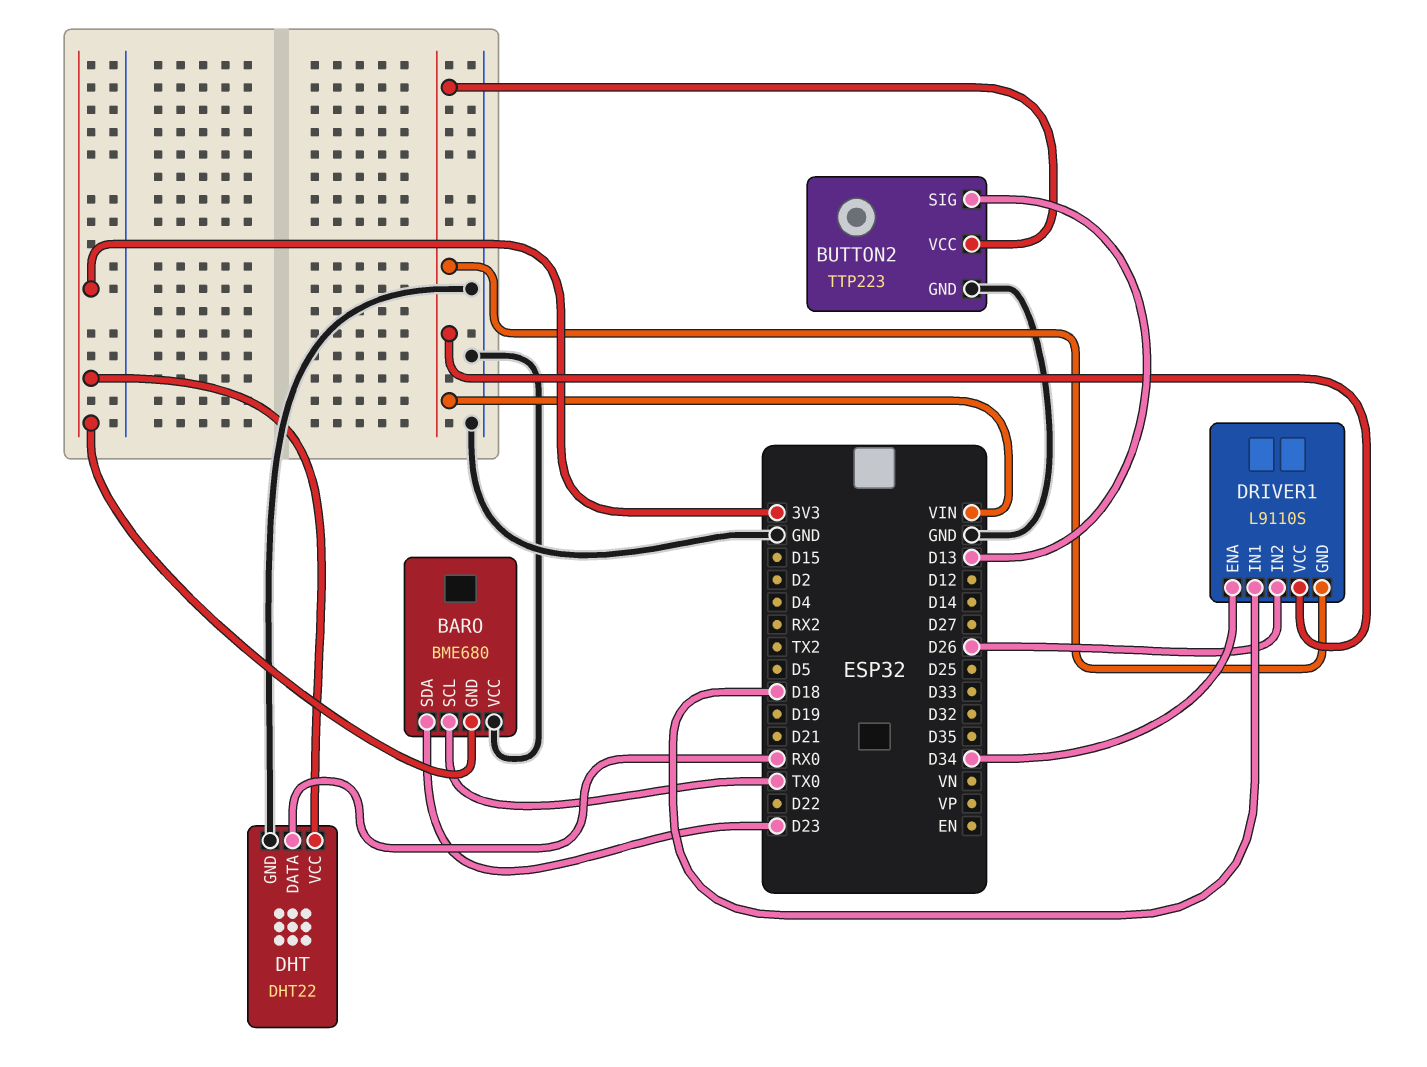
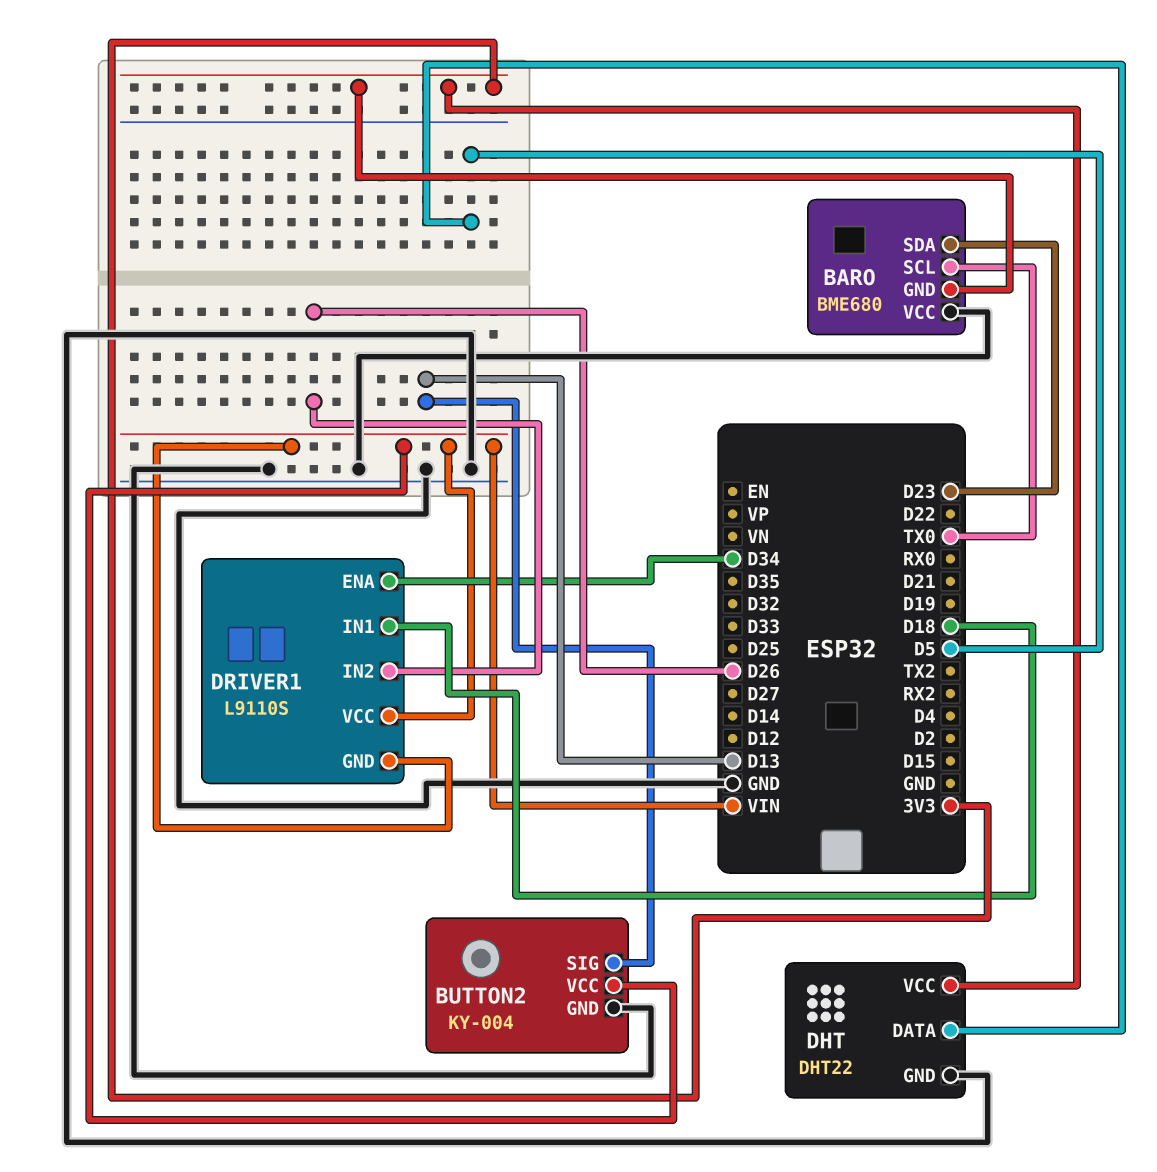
BUTTON2: TTP223 -> KY-004
DHT pin DATA: RX0 -> D5

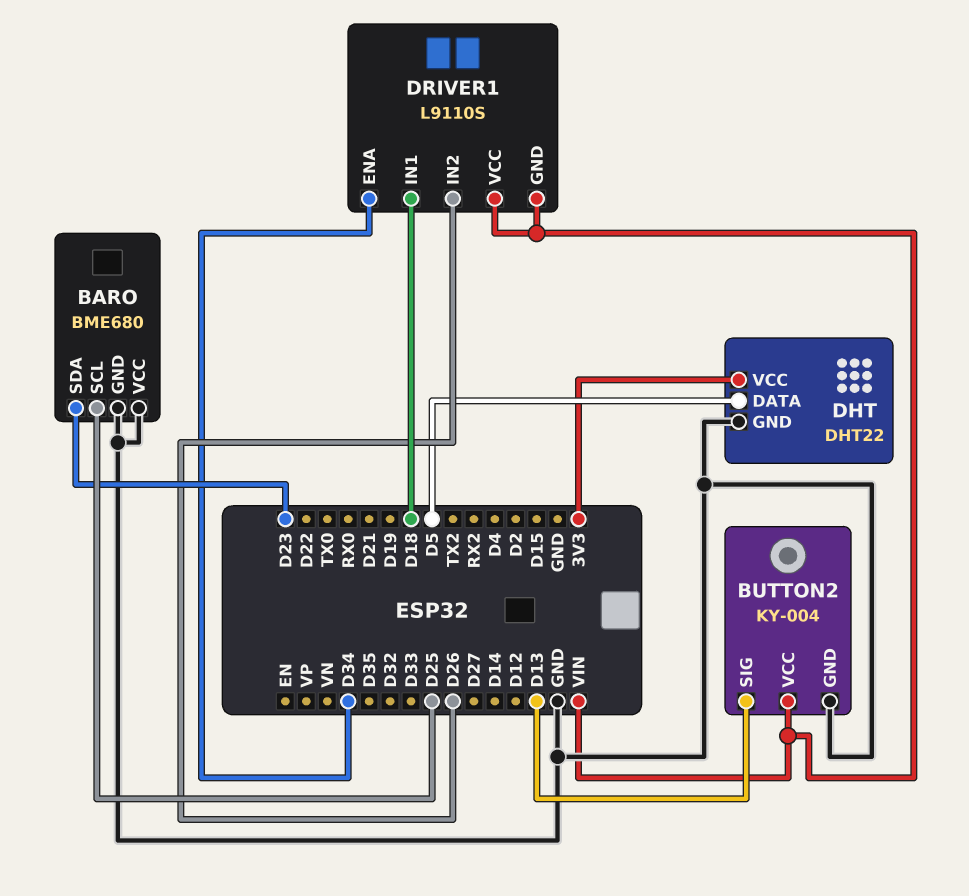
BARO pin GND: 3V3 -> GND
BARO pin SCL: TX0 -> D25

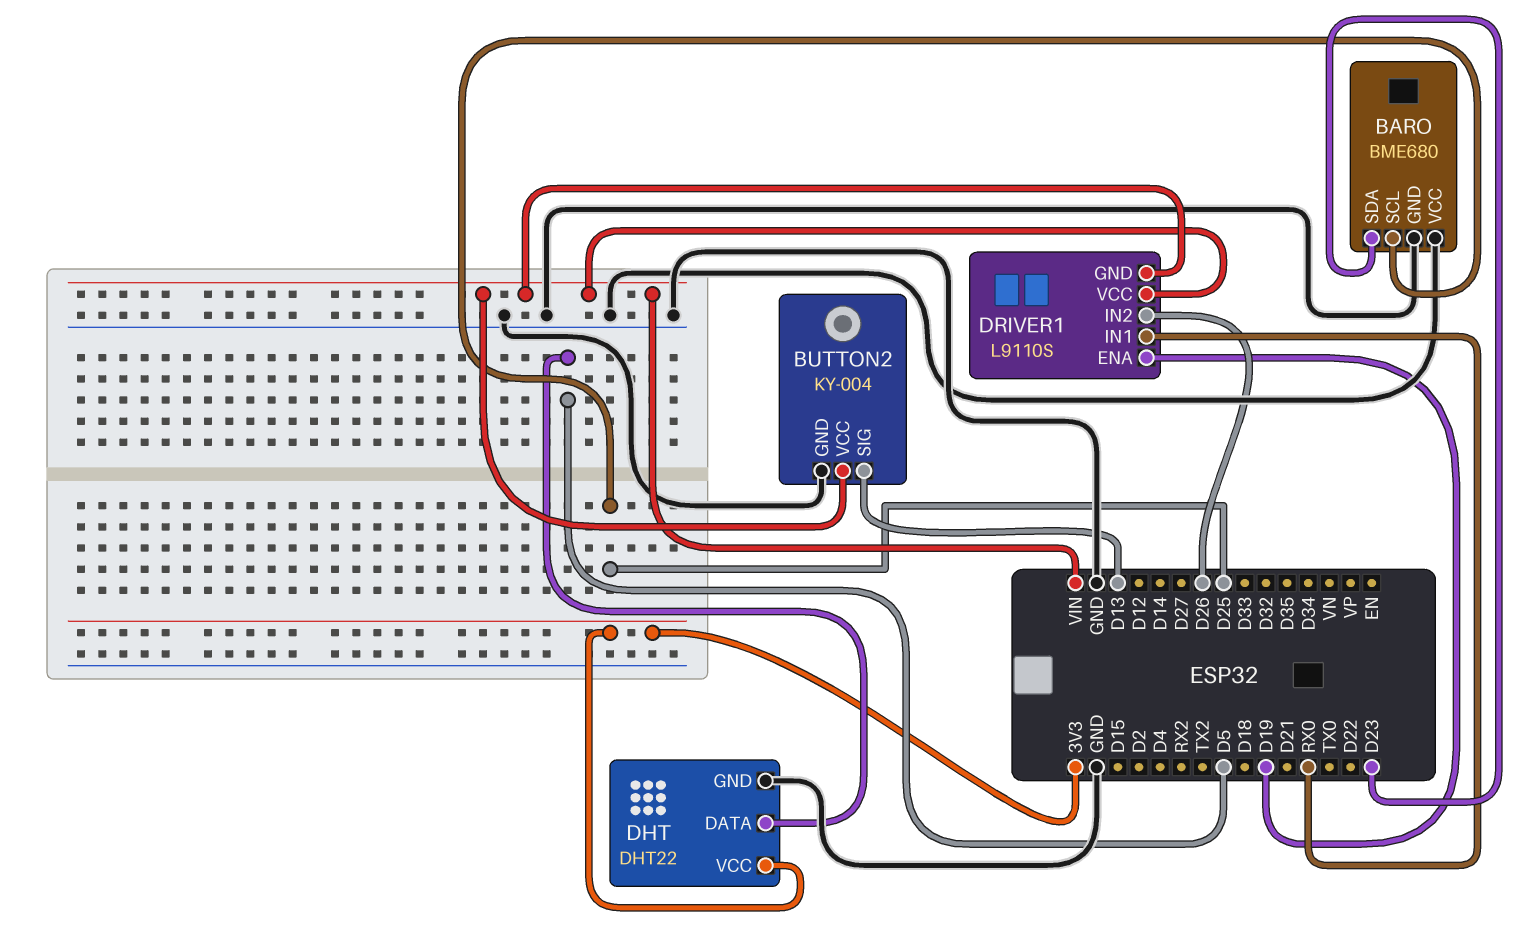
DRIVER1 pin ENA: D34 -> D19
DRIVER1 pin IN1: D18 -> RX0

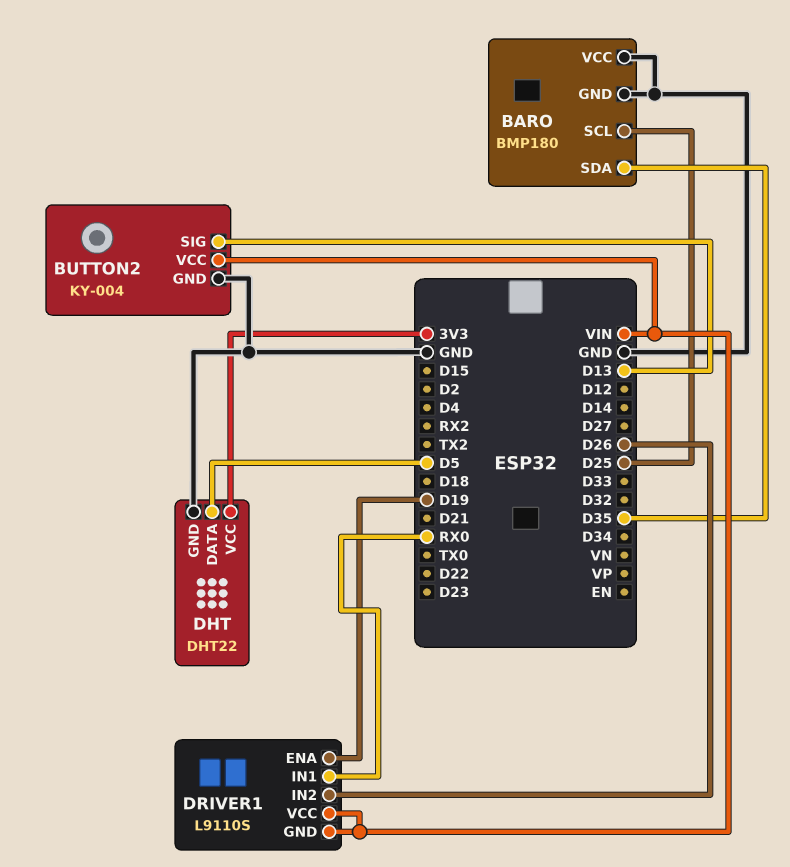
BARO: BME680 -> BMP180
BARO pin SDA: D23 -> D35

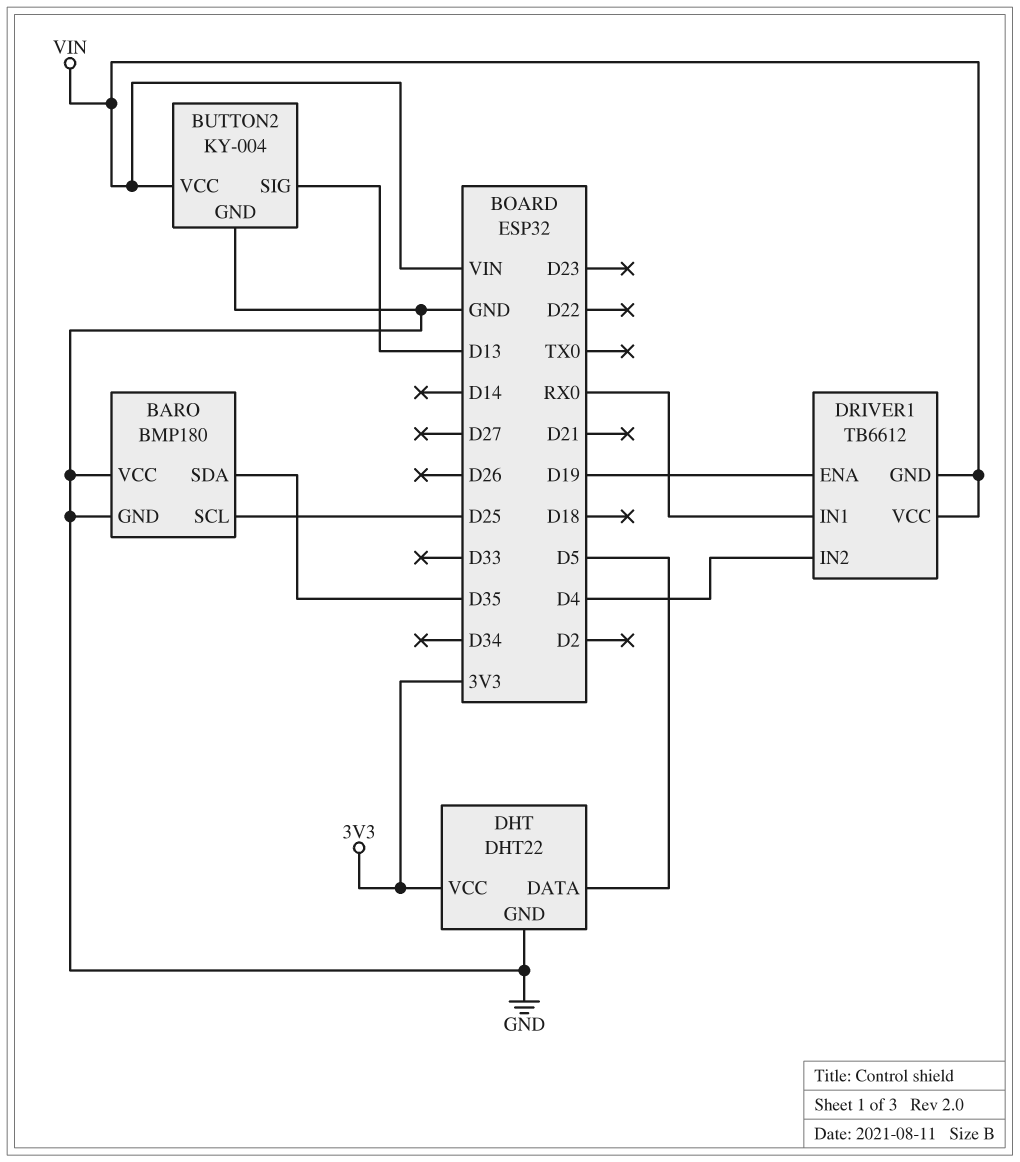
DRIVER1: L9110S -> TB6612
DRIVER1 pin IN2: D26 -> D4

